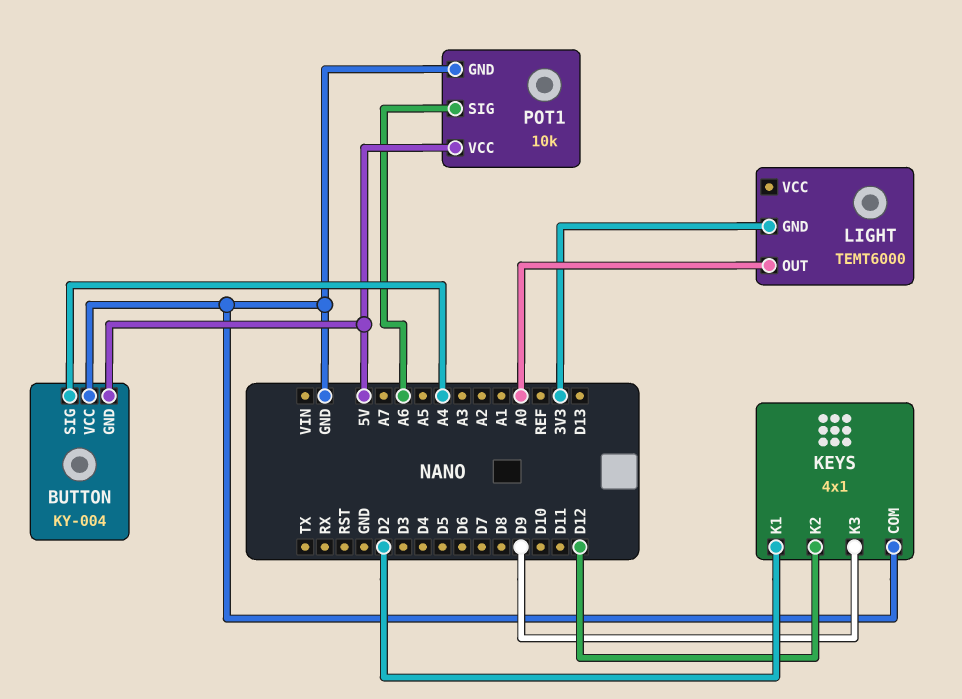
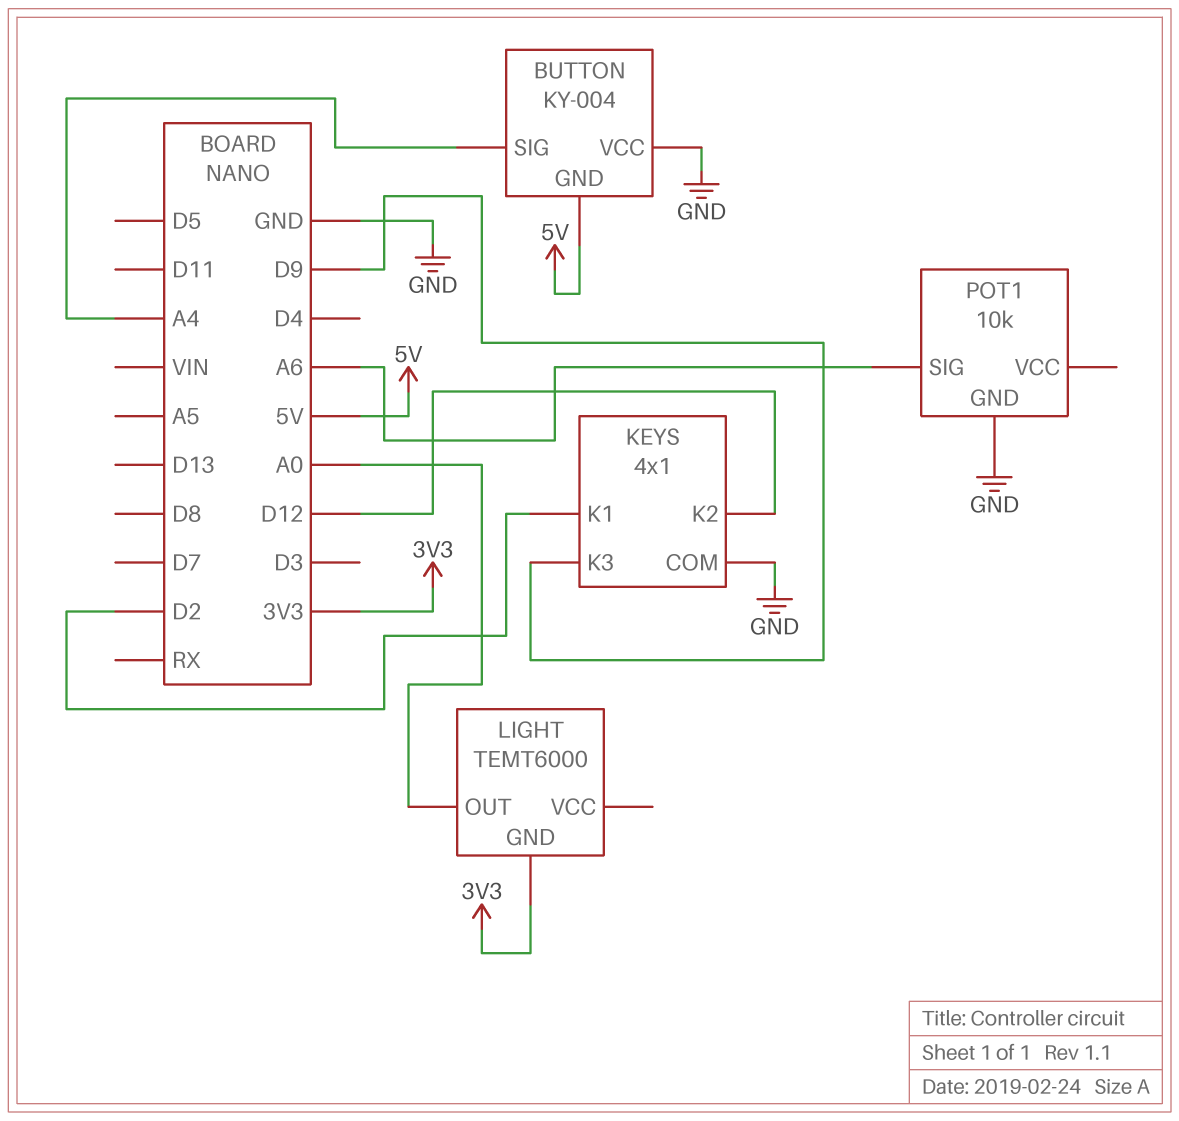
POT1 pin VCC: 5V -> none

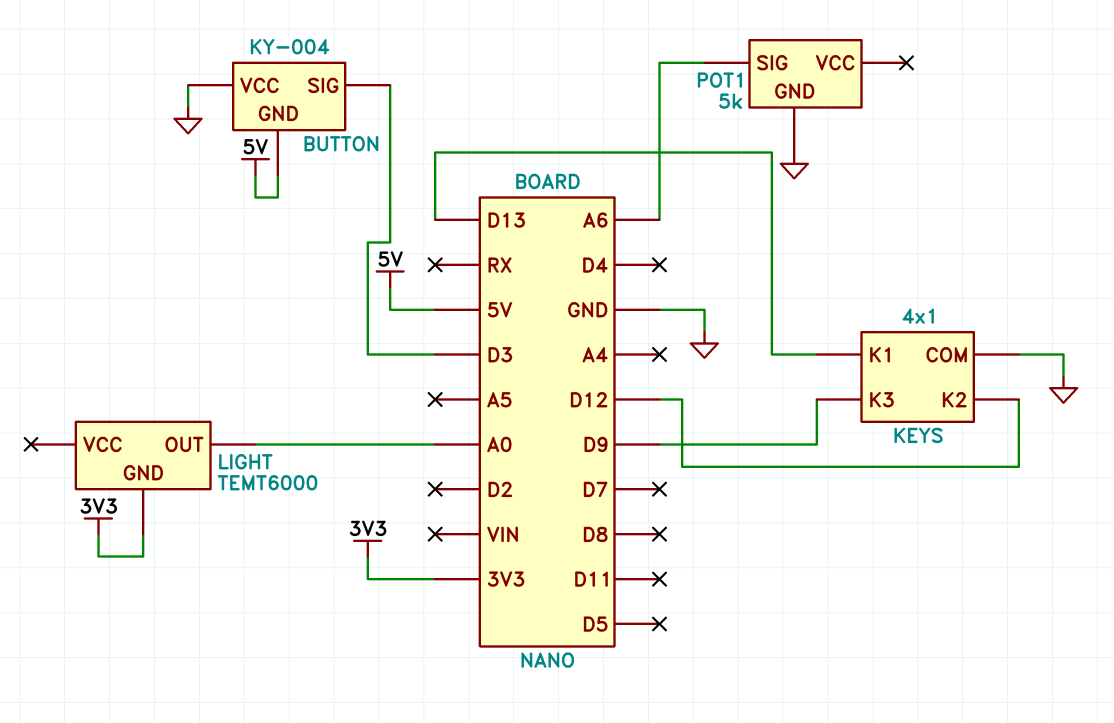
BUTTON pin SIG: A4 -> D3
KEYS pin K1: D2 -> D13
POT1: 10k -> 5k

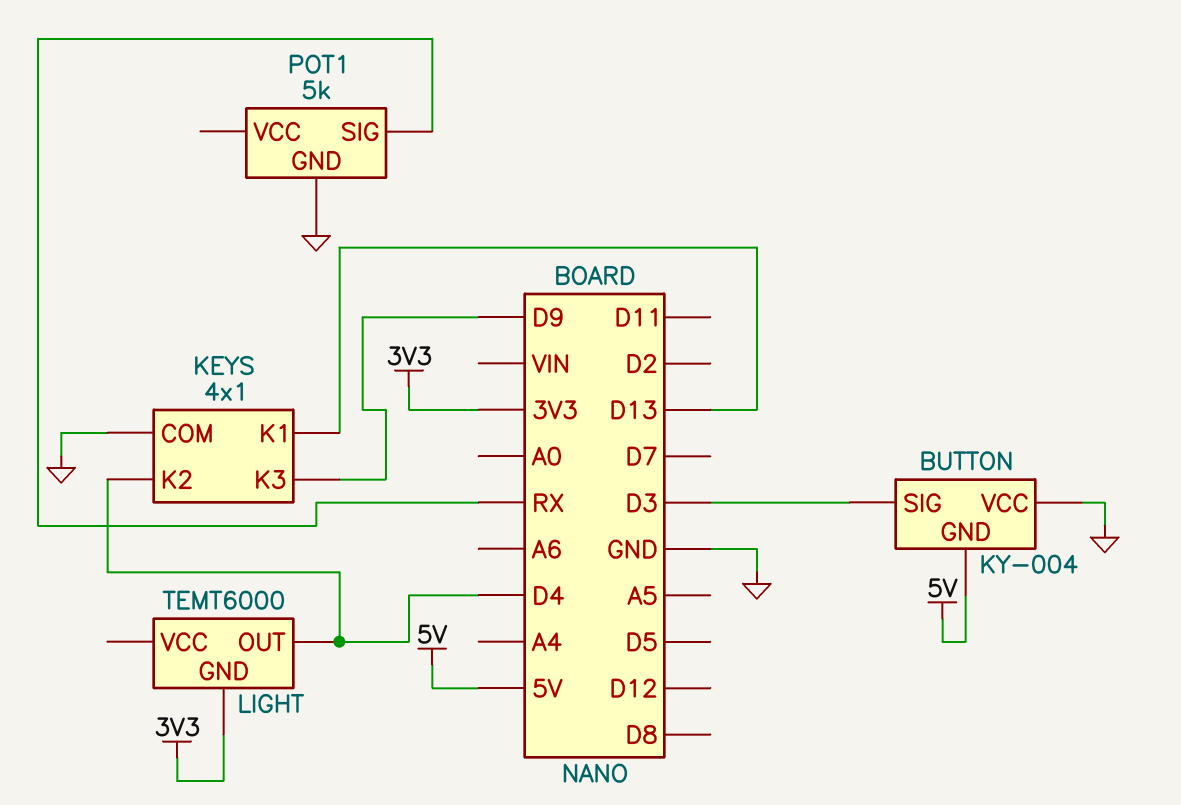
KEYS pin K2: D12 -> D4
LIGHT pin OUT: A0 -> D4
POT1 pin SIG: A6 -> RX

